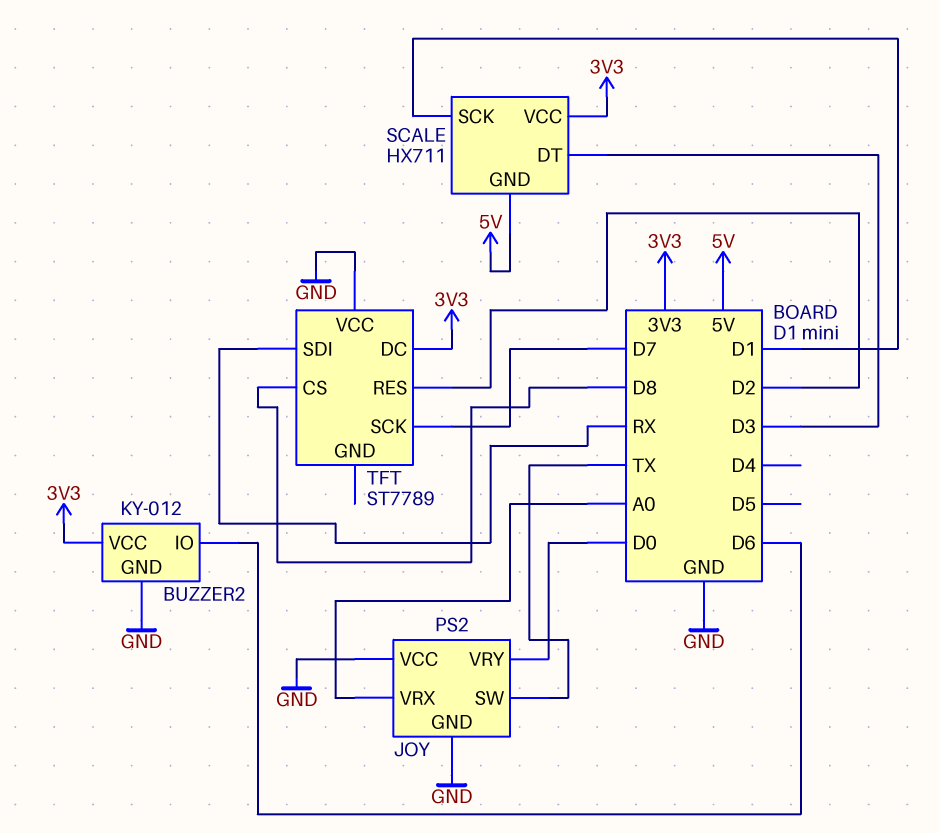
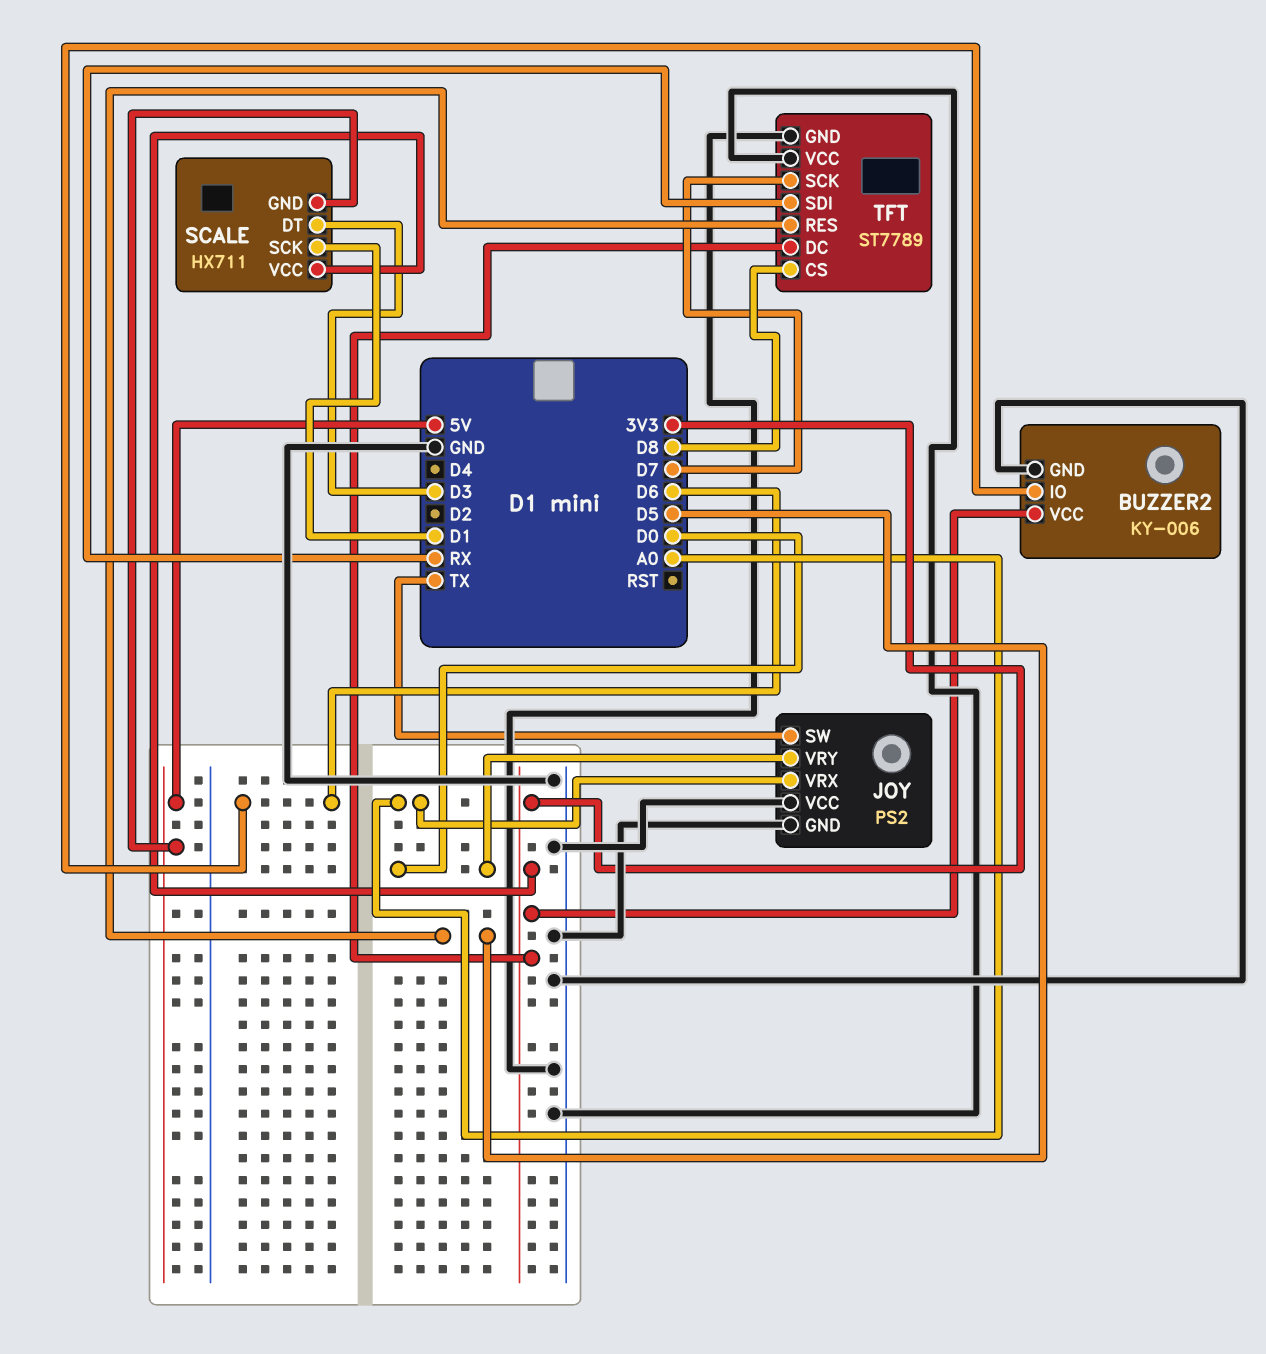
BUZZER2: KY-012 -> KY-006
TFT pin GND: none -> GND
TFT pin RES: D2 -> D5

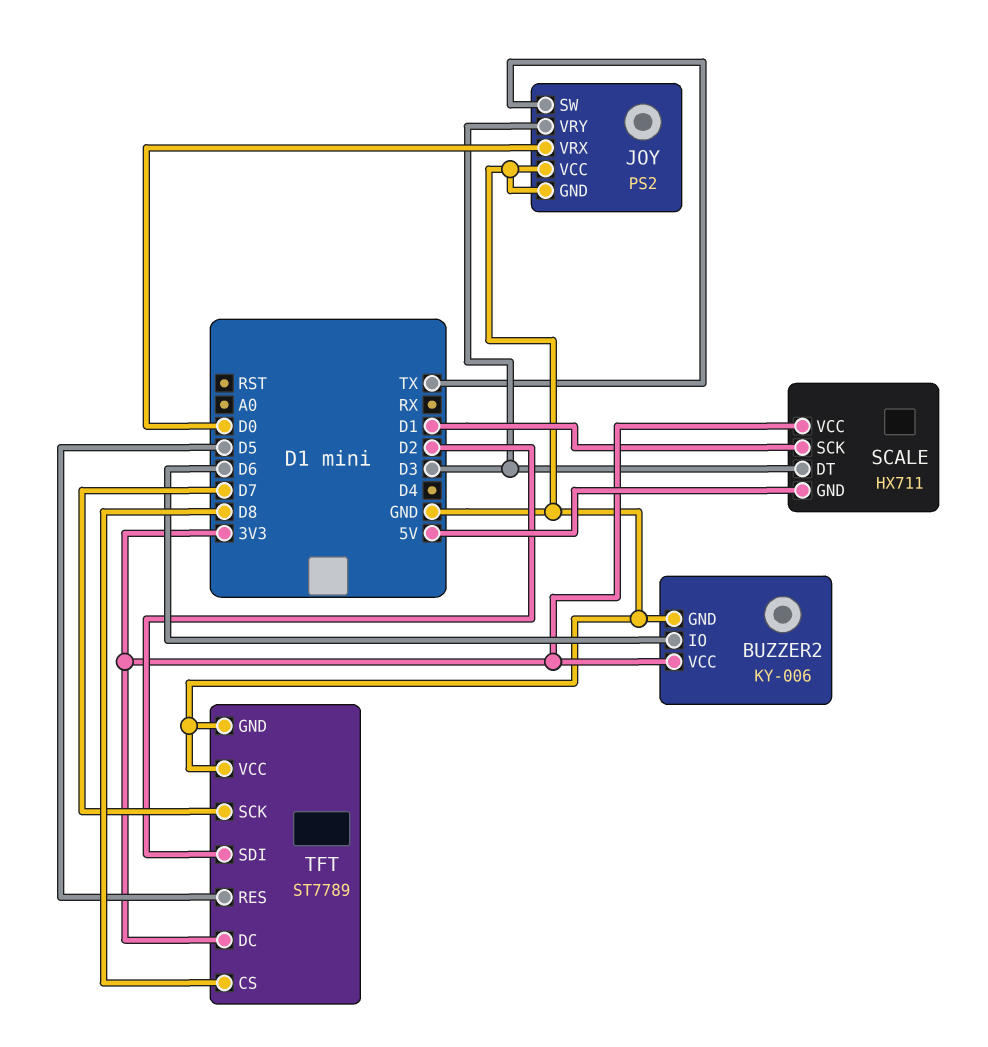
JOY pin VRX: A0 -> D0
JOY pin VRY: D0 -> D3
TFT pin SDI: RX -> D2

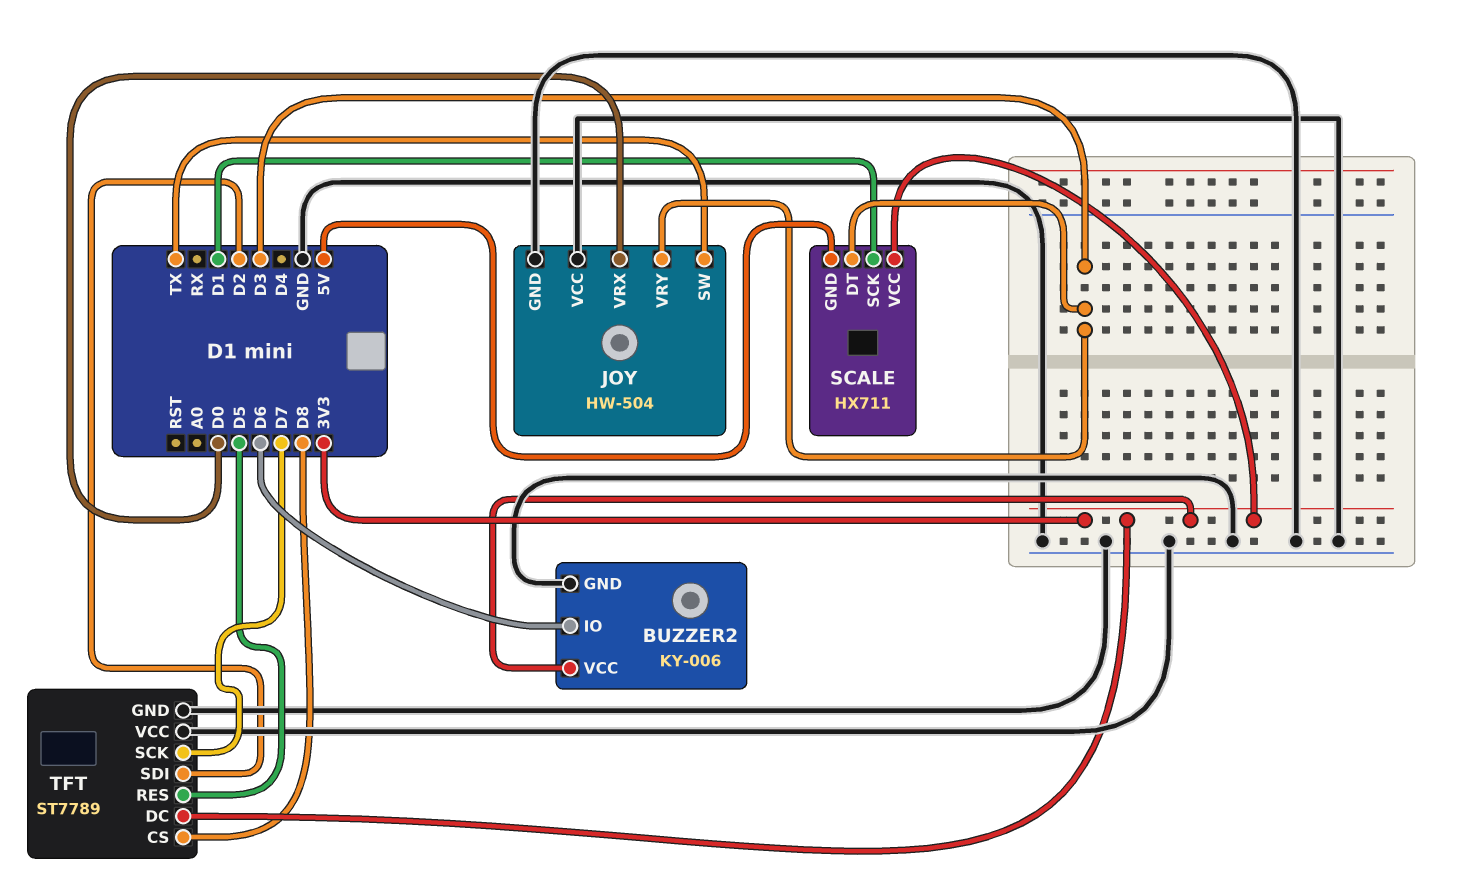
JOY: PS2 -> HW-504

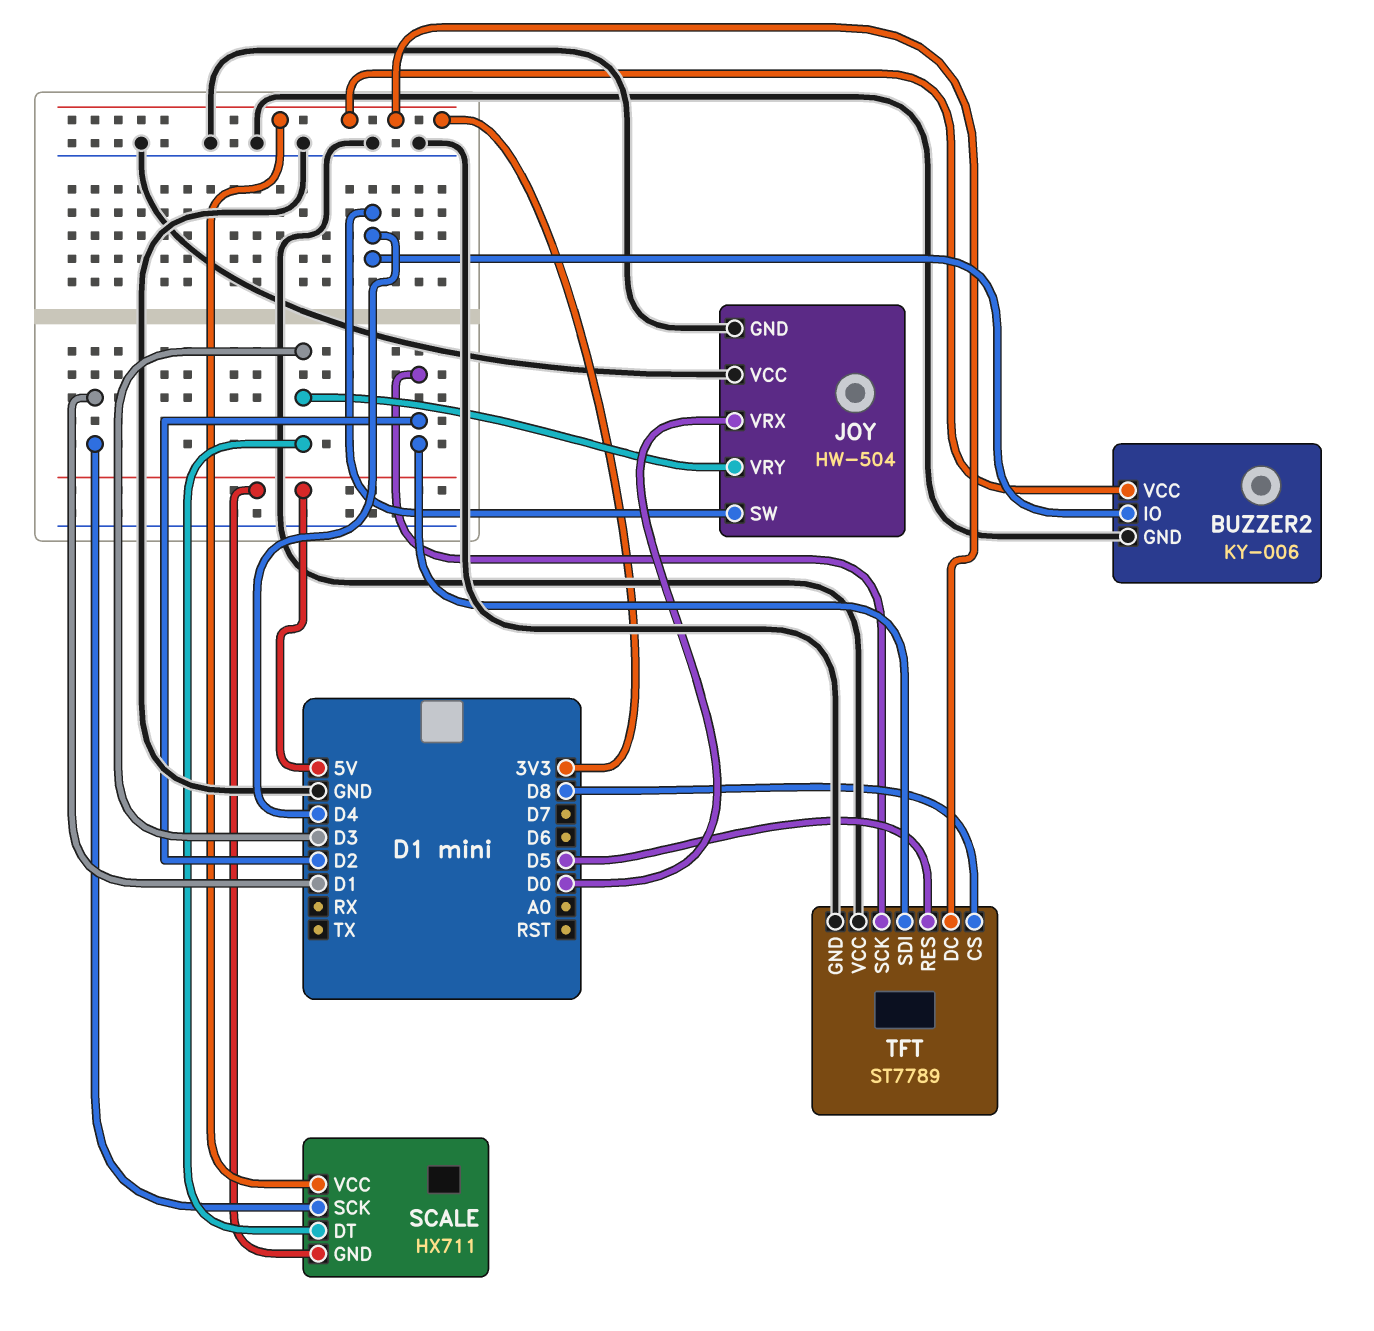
BUZZER2 pin IO: D6 -> D4
JOY pin SW: TX -> D4
TFT pin SCK: D7 -> D2

